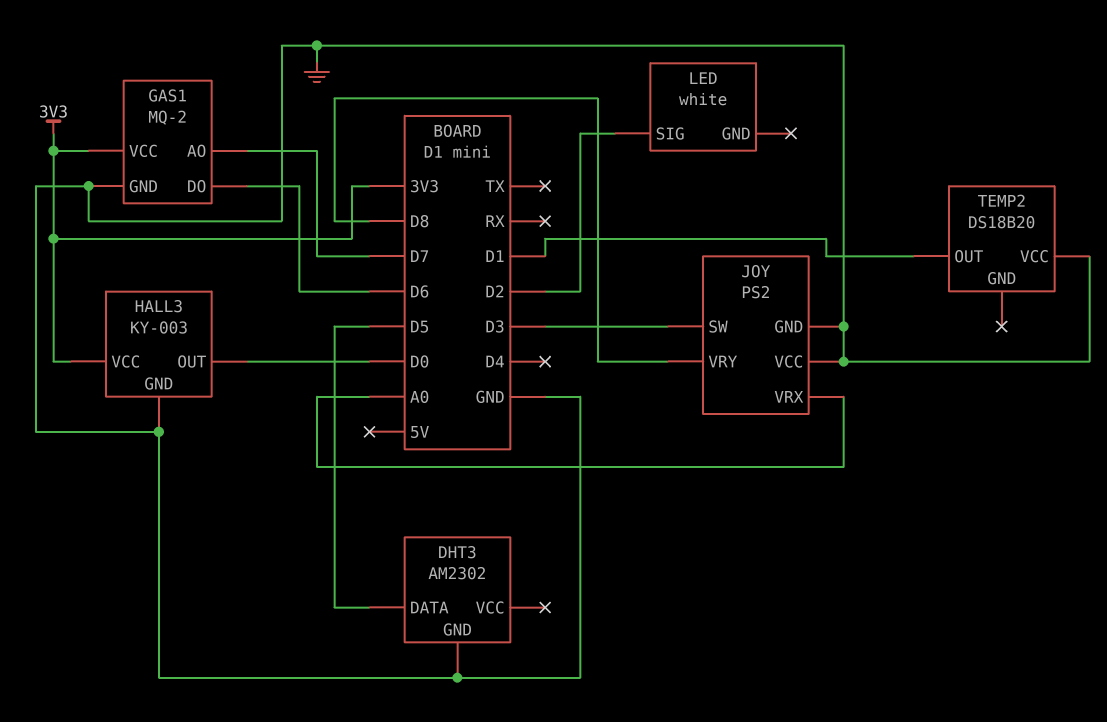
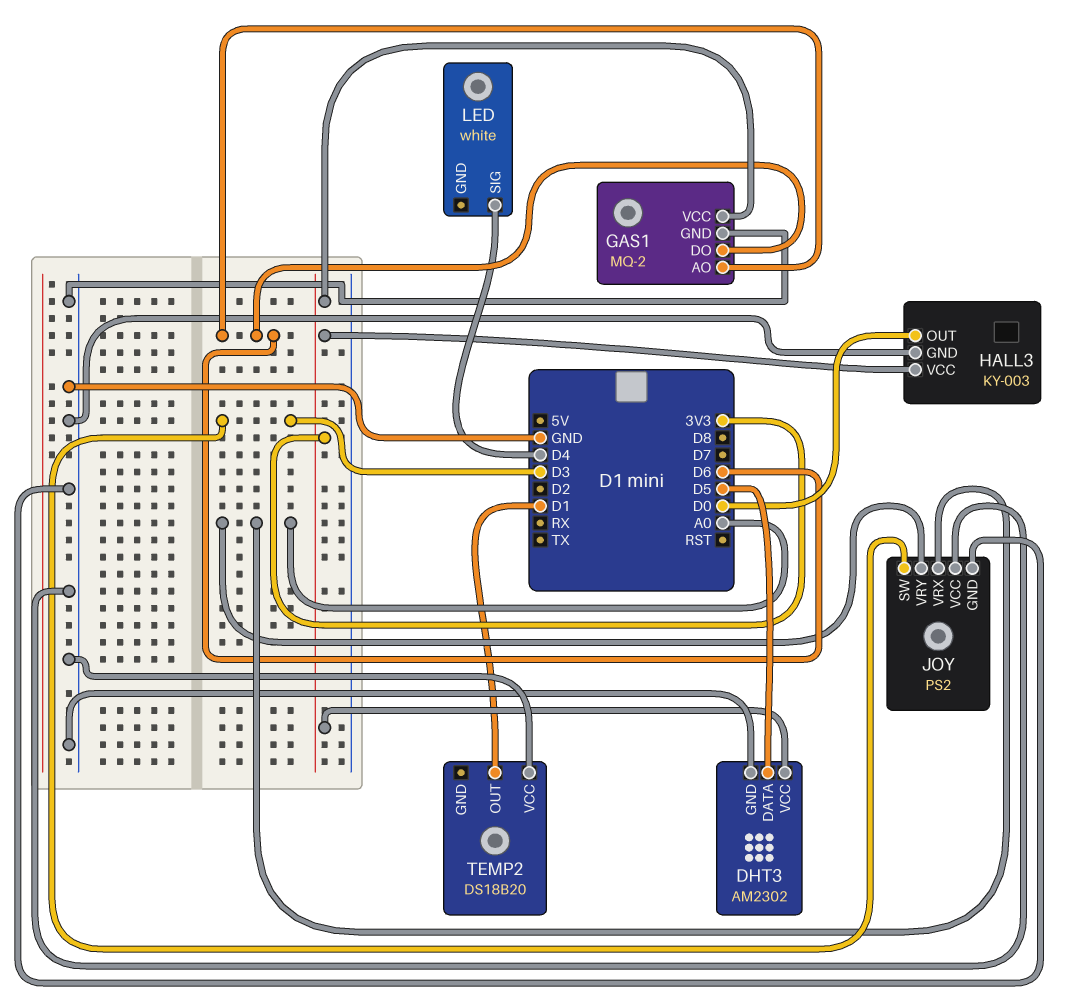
DHT3 pin VCC: none -> 3V3
GAS1 pin AO: D7 -> D6
JOY pin VRY: D8 -> A0
LED pin SIG: D2 -> D4

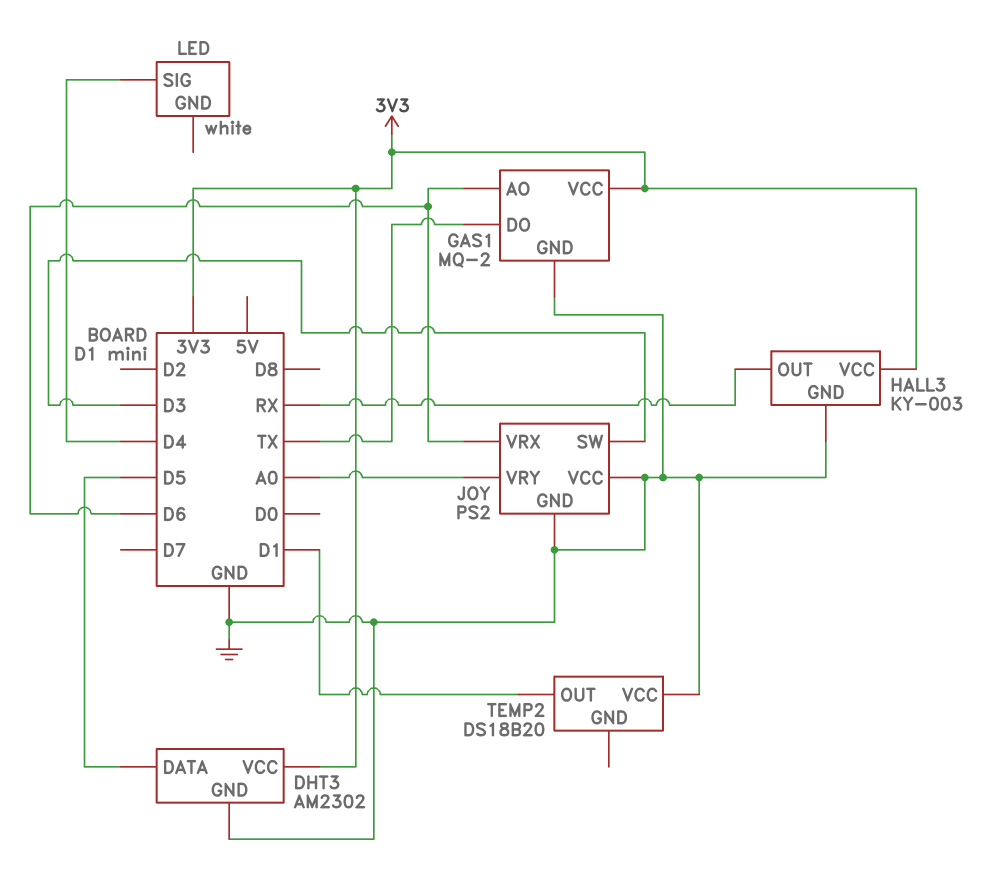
GAS1 pin DO: D6 -> TX
HALL3 pin OUT: D0 -> RX
JOY pin VRX: A0 -> D6

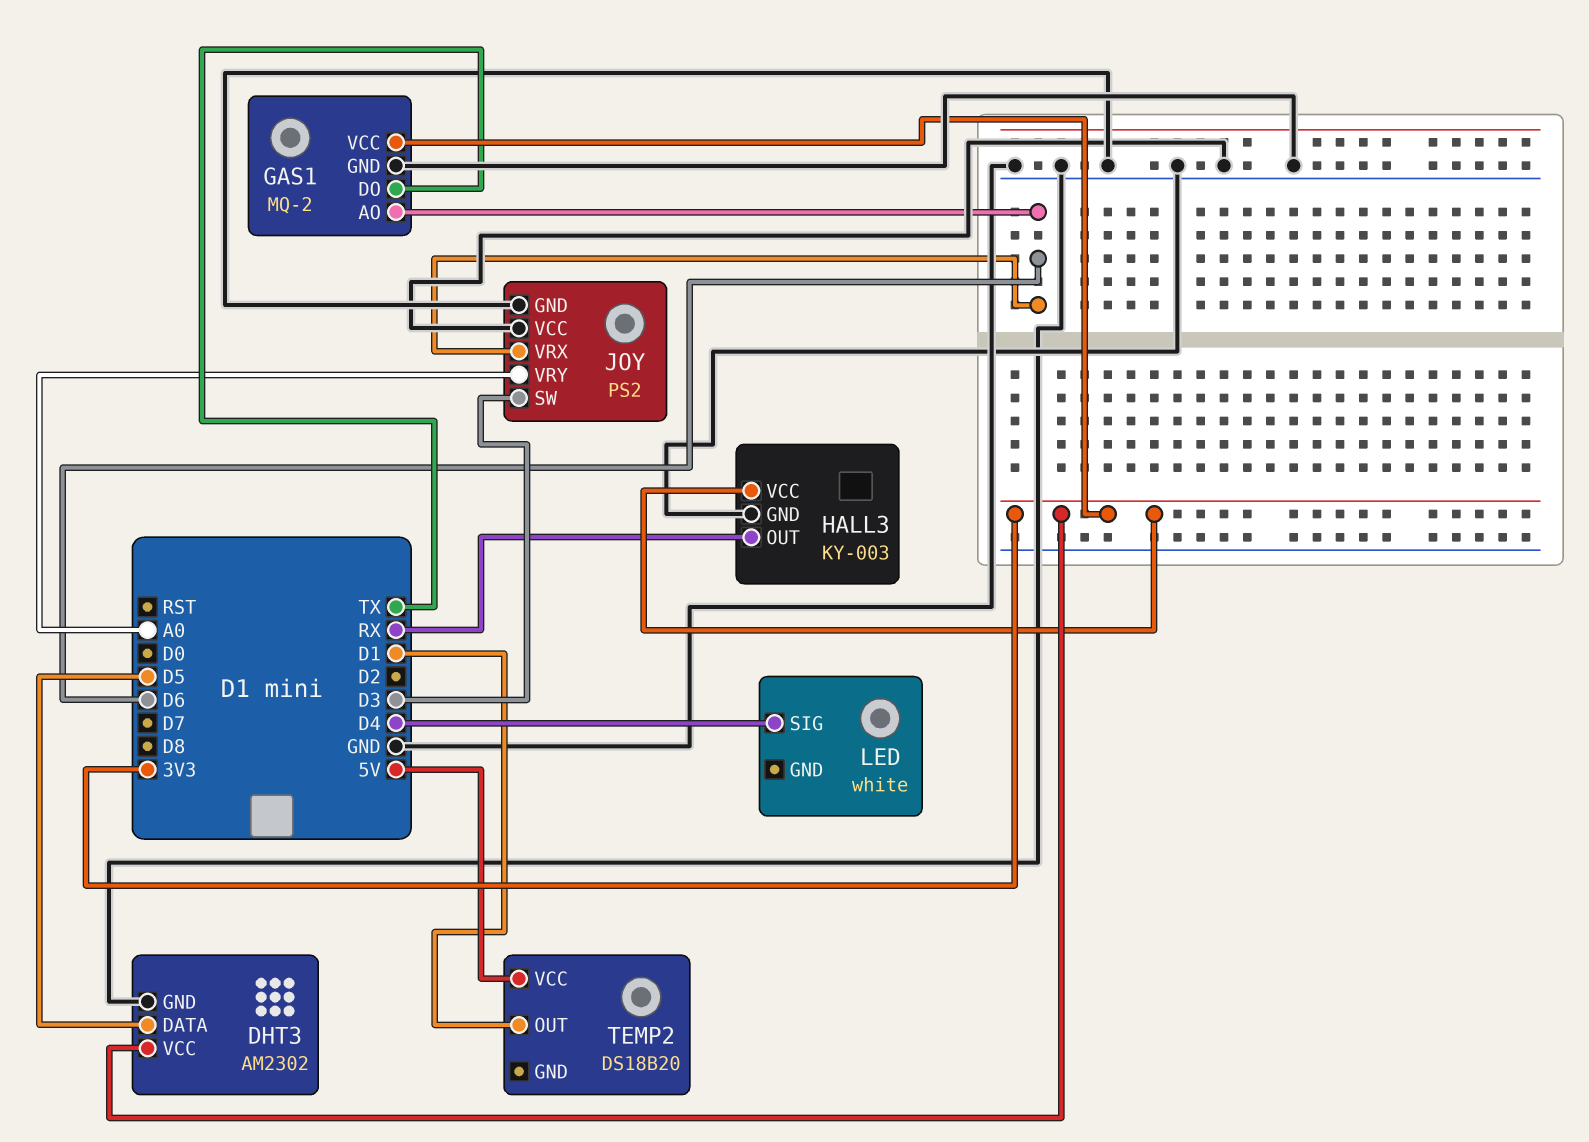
TEMP2 pin VCC: GND -> 5V

